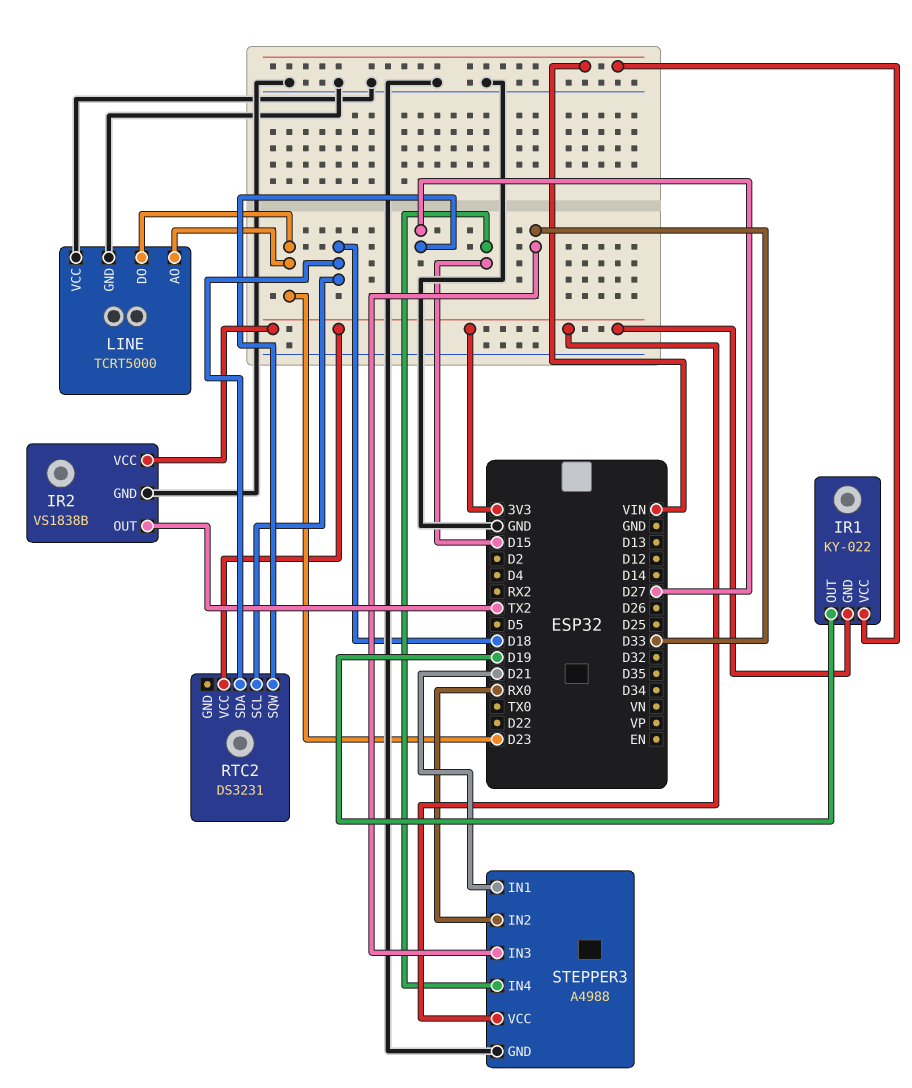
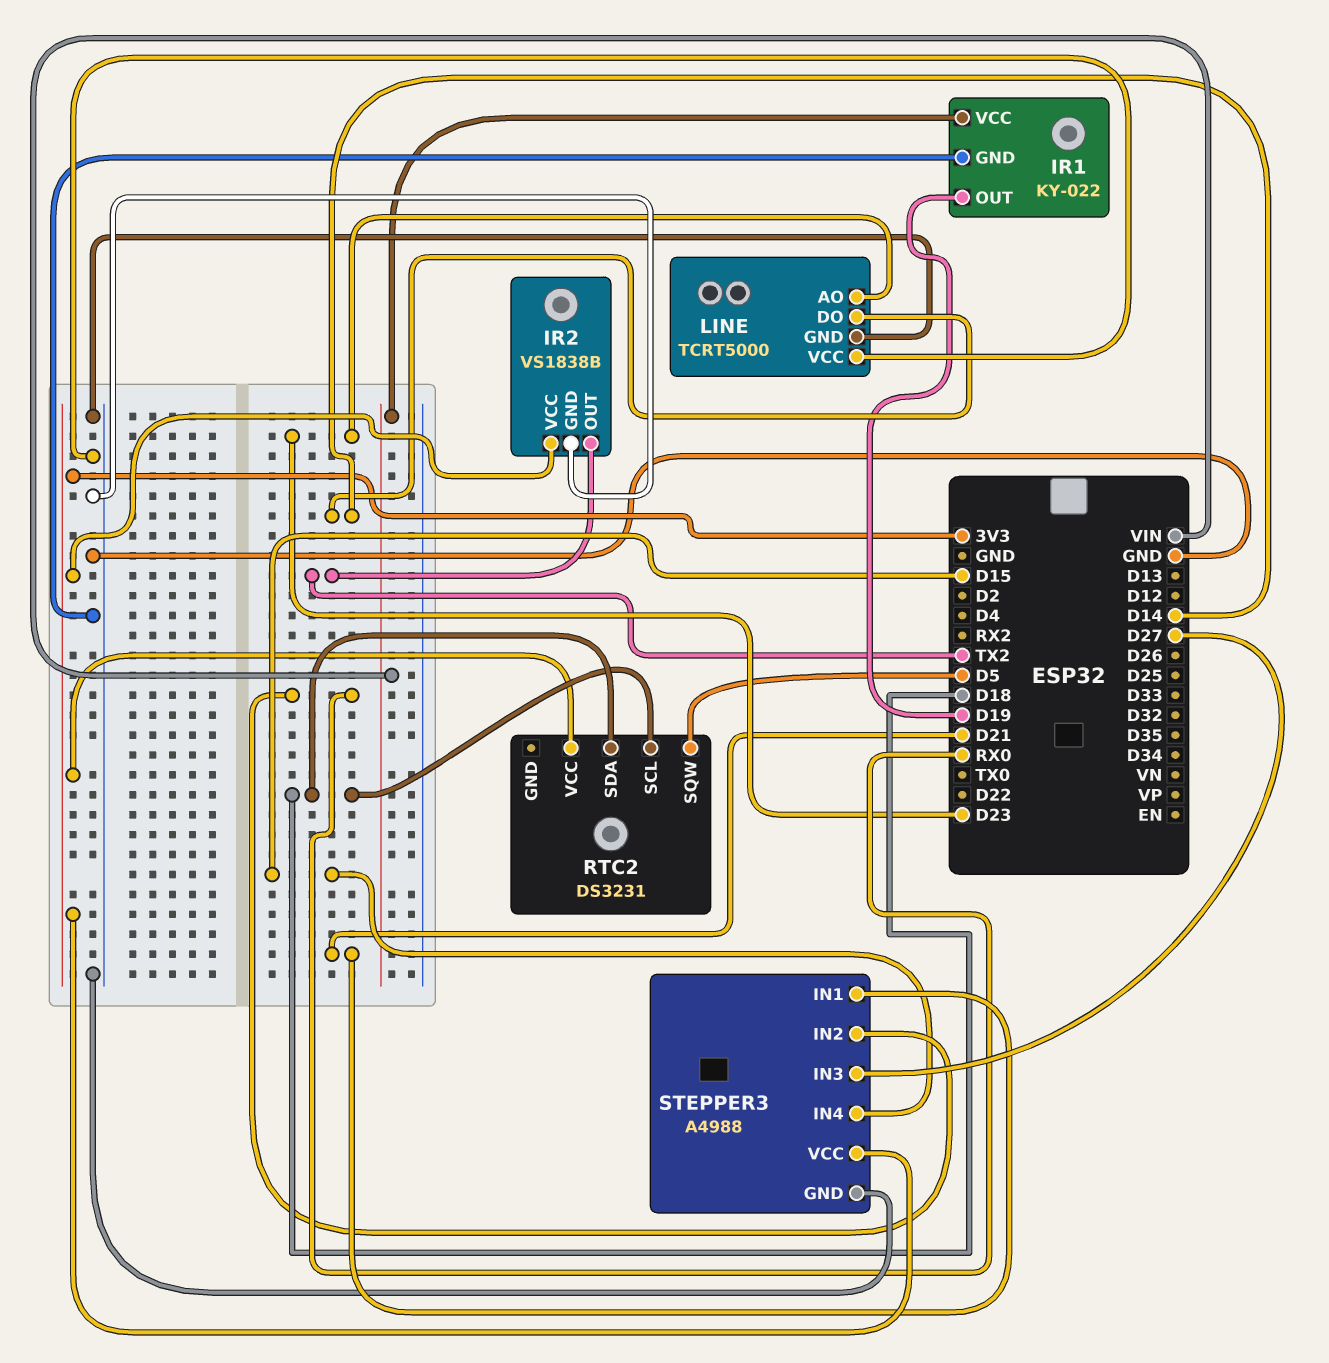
IR1 pin GND: 3V3 -> GND
LINE pin DO: D23 -> D14
RTC2 pin SQW: D27 -> D5
STEPPER3 pin IN3: D33 -> D27

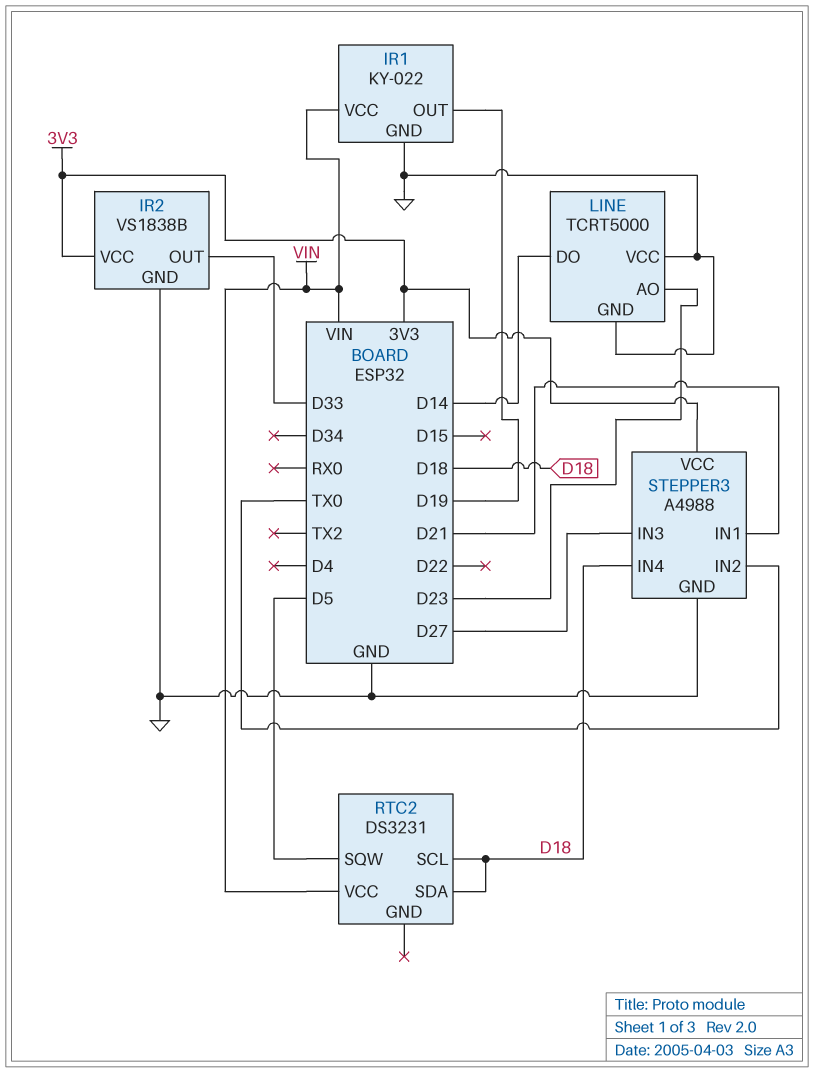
IR2 pin OUT: TX2 -> D33
RTC2 pin VCC: 3V3 -> VIN
STEPPER3 pin IN2: RX0 -> TX0
STEPPER3 pin IN4: D15 -> D18

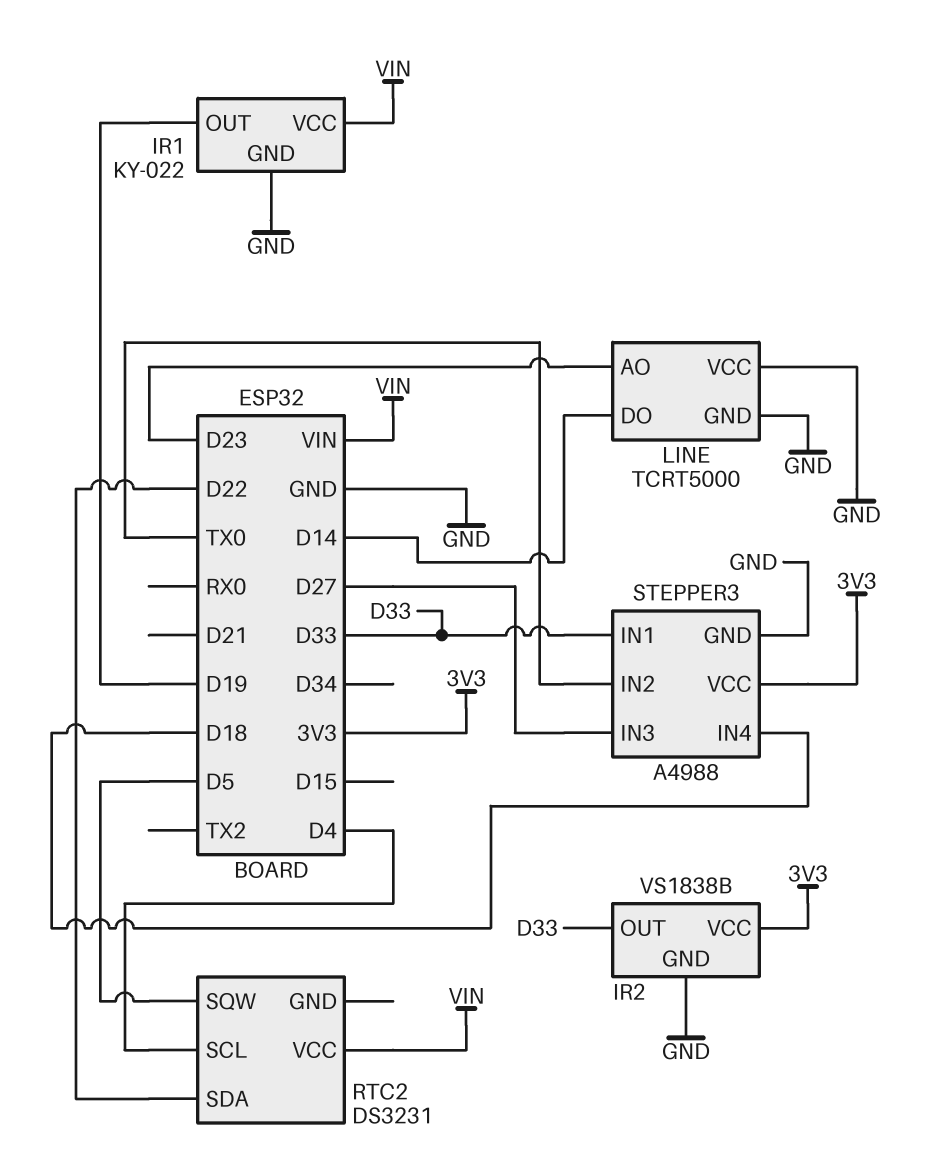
RTC2 pin SCL: D18 -> D4
RTC2 pin SDA: D18 -> D22
STEPPER3 pin IN1: D21 -> D33

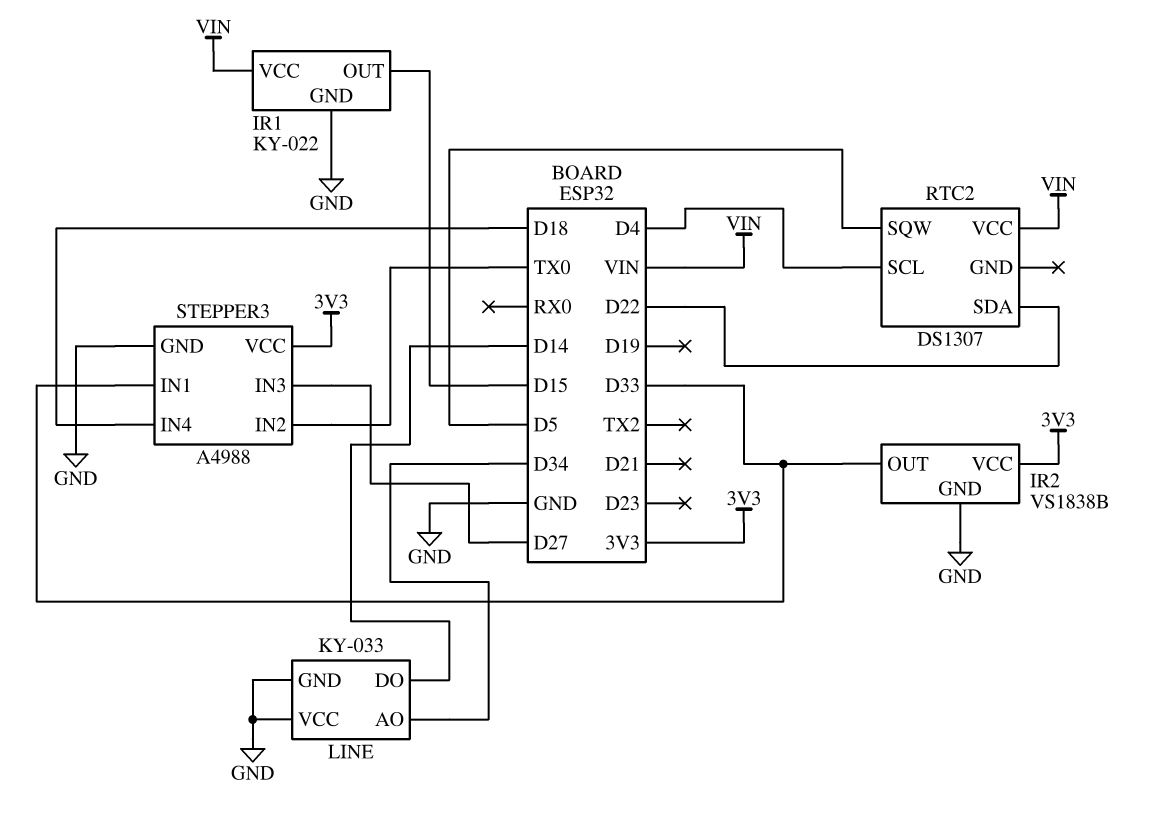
IR1 pin OUT: D19 -> D15
LINE: TCRT5000 -> KY-033
LINE pin AO: D23 -> D34
RTC2: DS3231 -> DS1307

